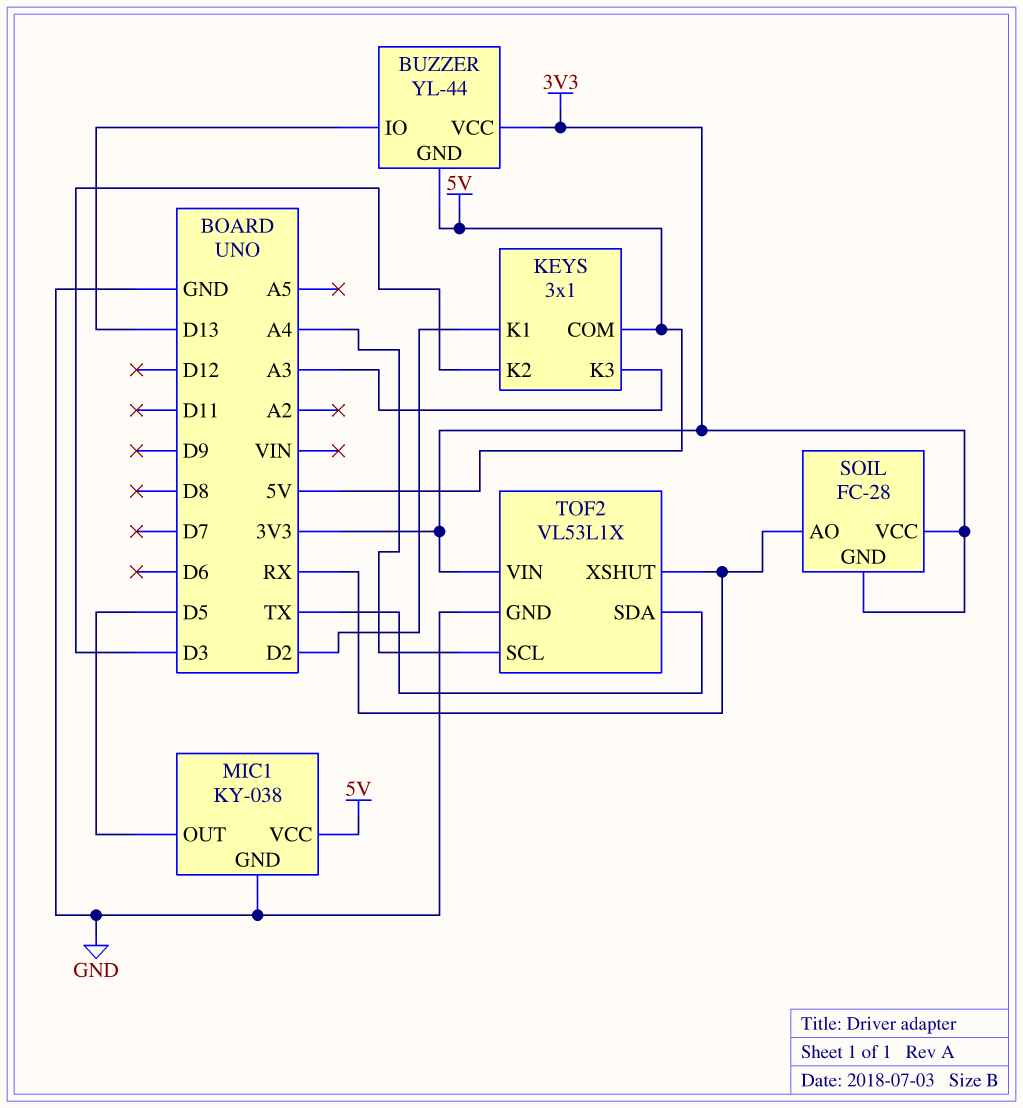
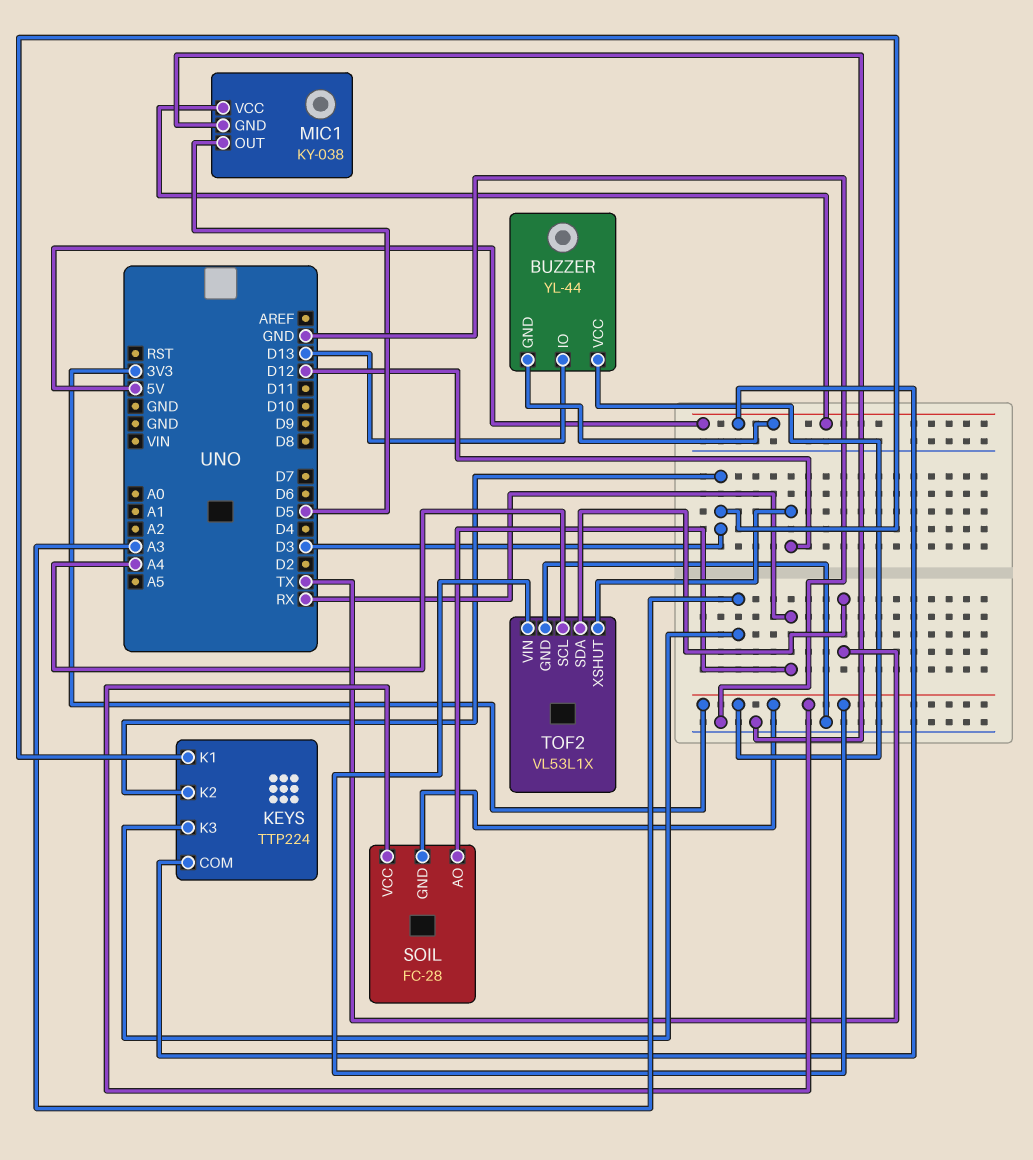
KEYS: 3x1 -> TTP224
KEYS pin K1: D2 -> D3
TOF2 pin XSHUT: RX -> D12

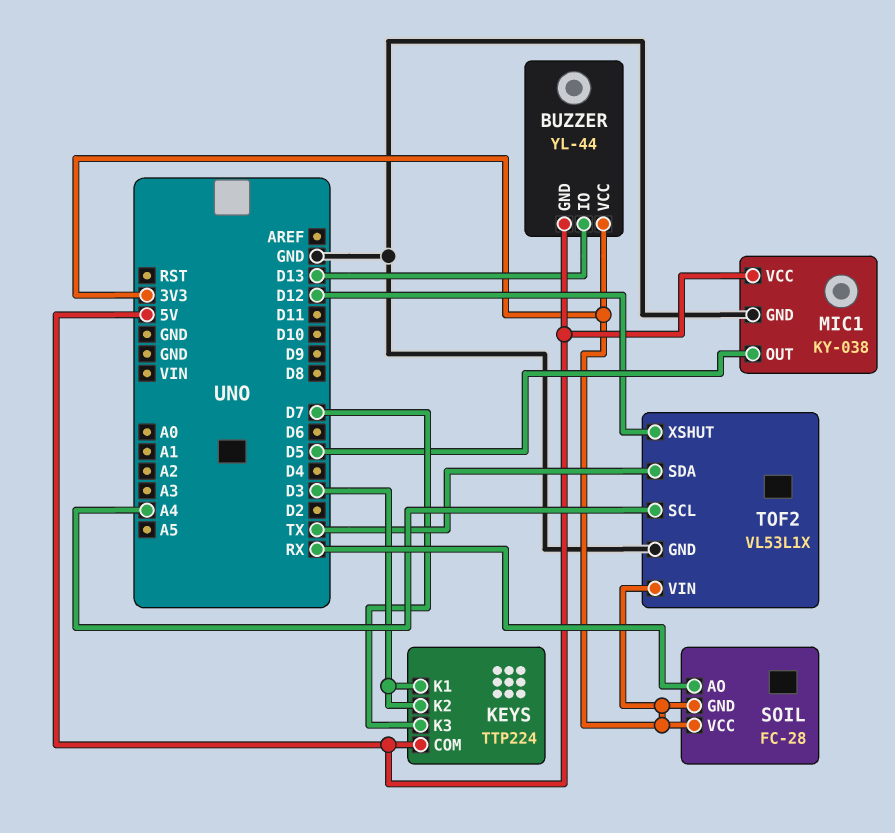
KEYS pin K3: A3 -> D7

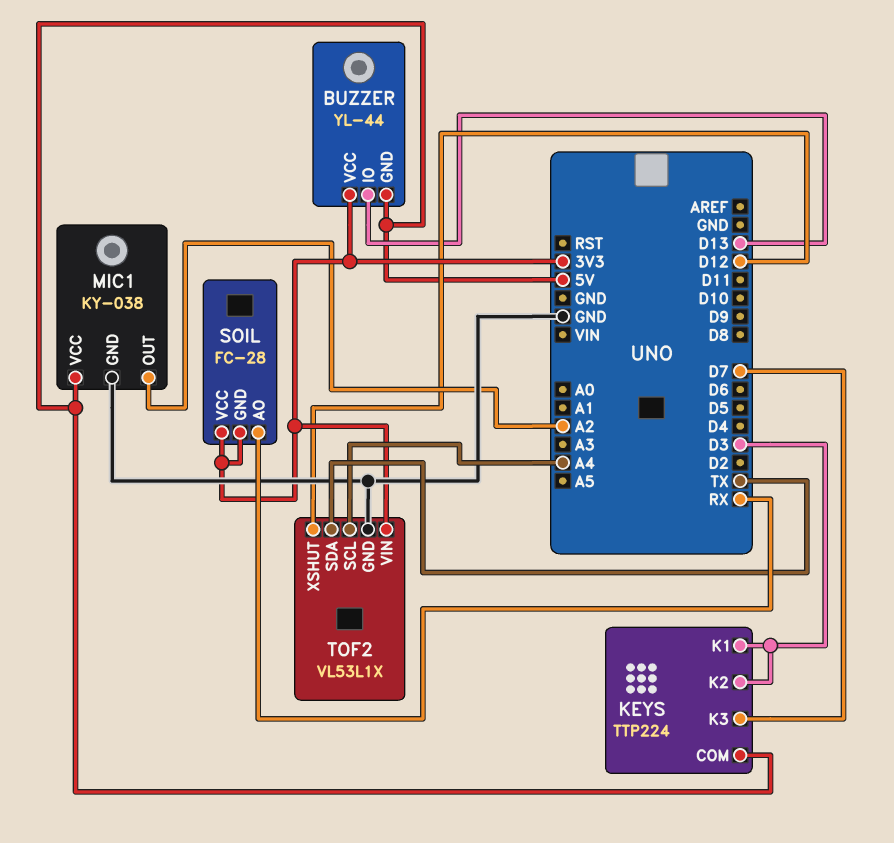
MIC1 pin OUT: D5 -> A2

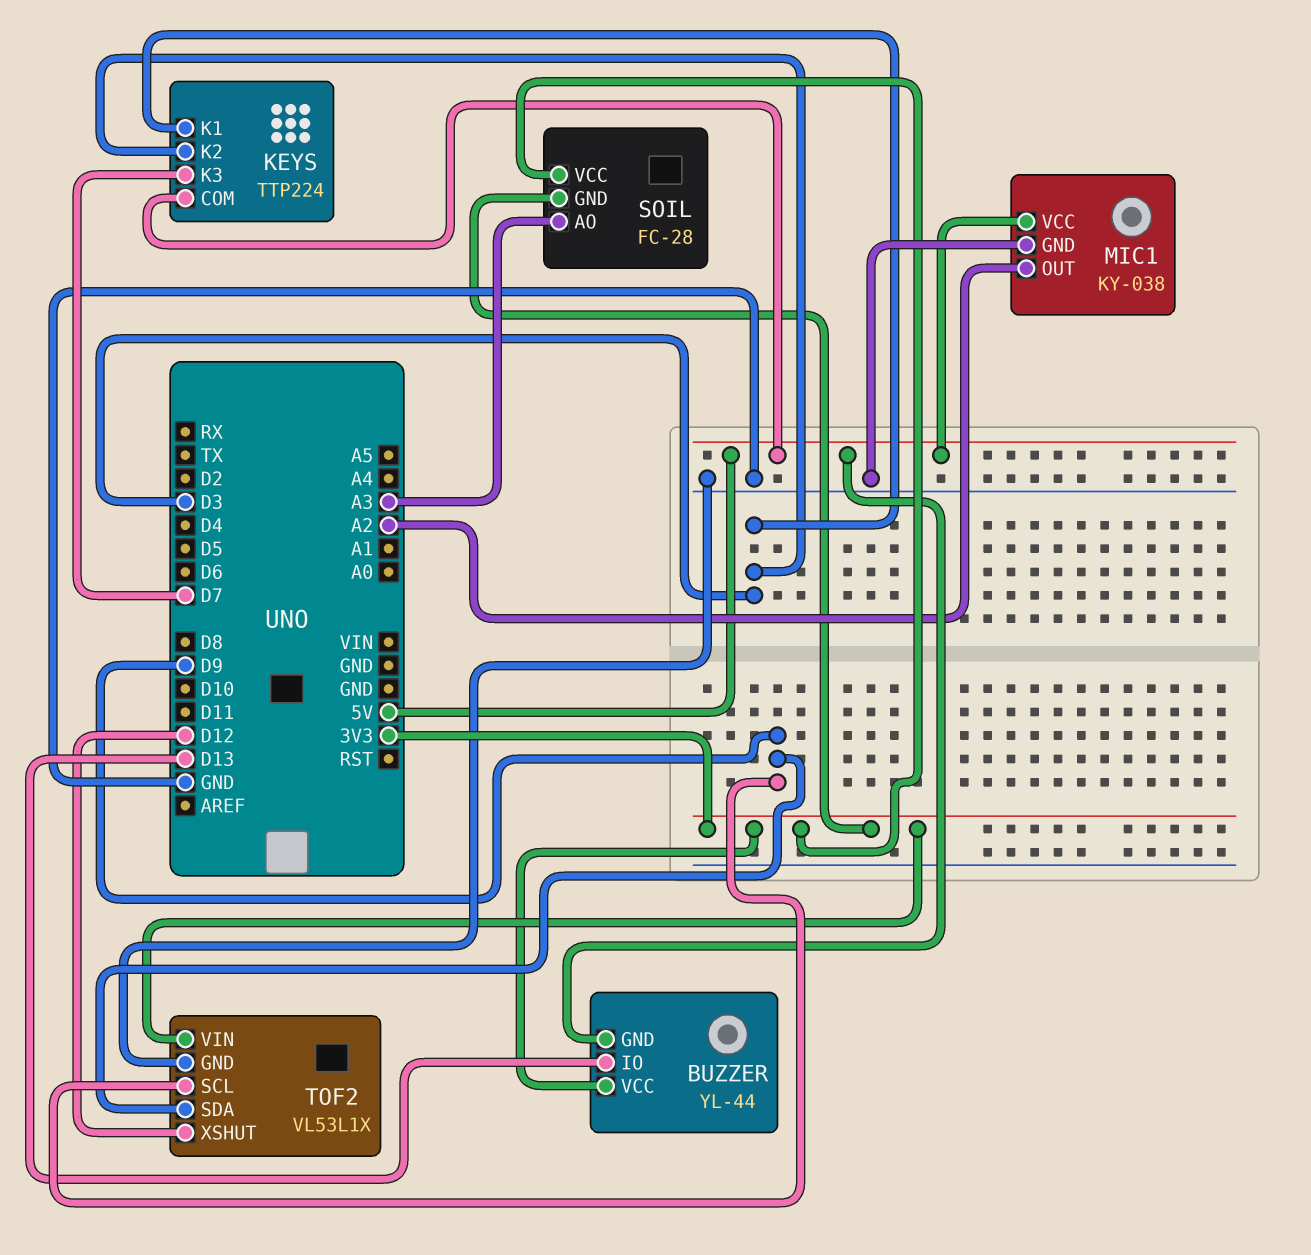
SOIL pin AO: RX -> A3
TOF2 pin SCL: A4 -> D9
TOF2 pin SDA: TX -> D9

